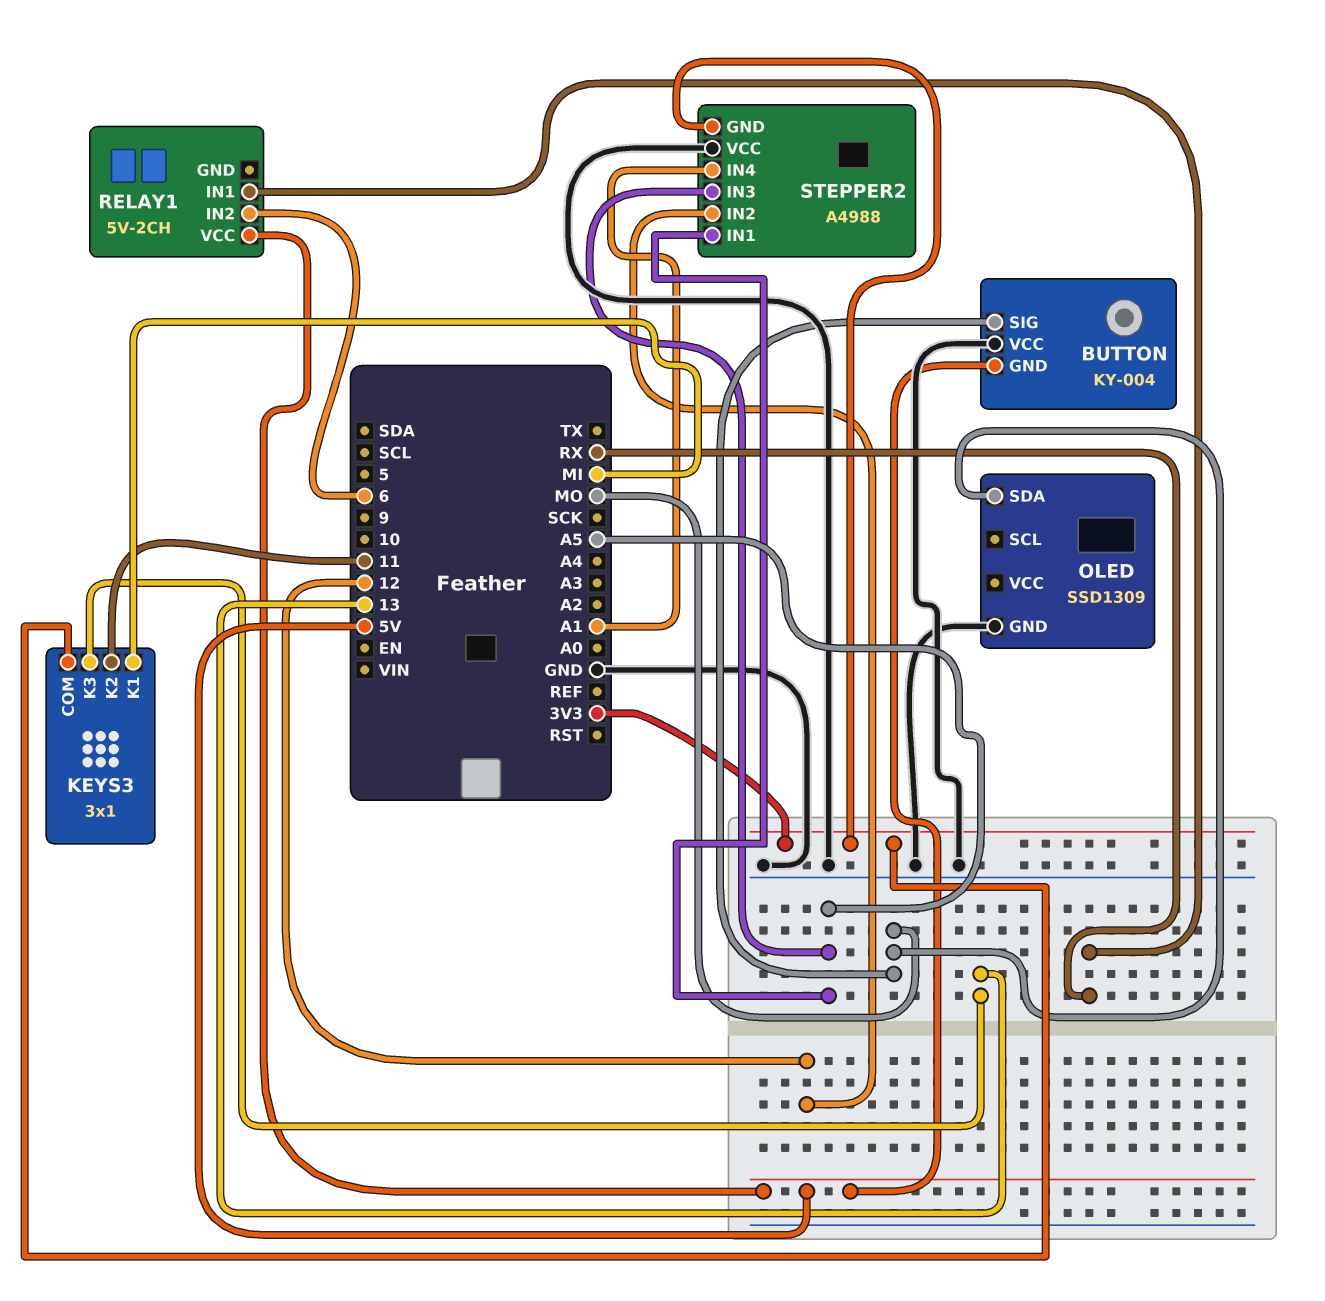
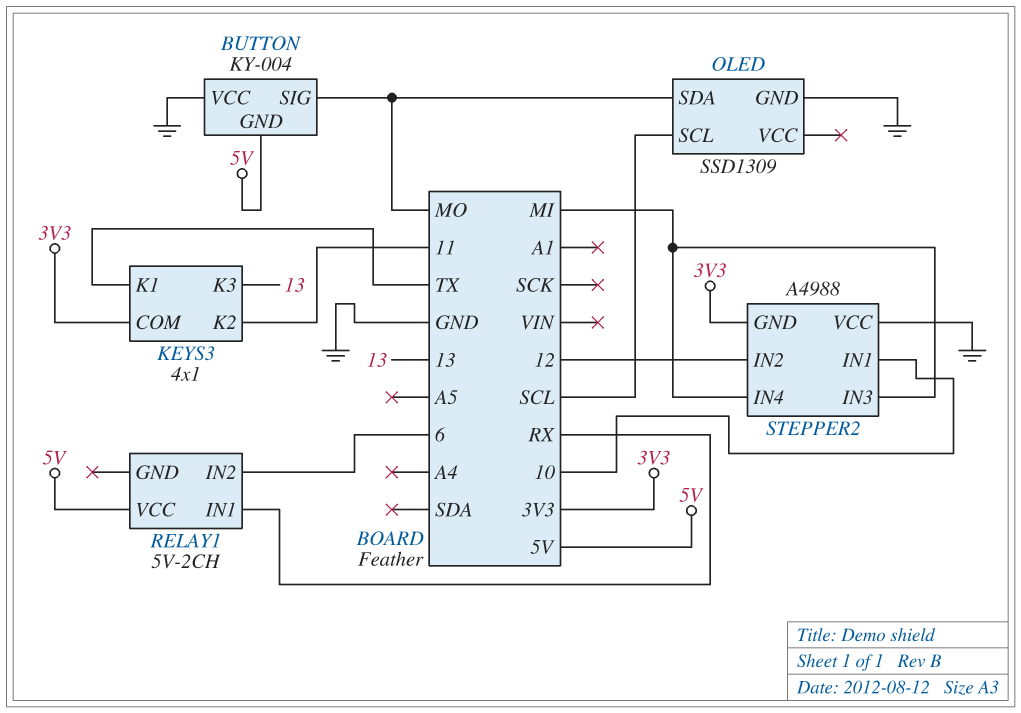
KEYS3: 3x1 -> 4x1
KEYS3 pin K1: MI -> TX
OLED pin SCL: none -> SCL
STEPPER2 pin IN1: A5 -> 10
STEPPER2 pin IN3: A5 -> MI
STEPPER2 pin IN4: A1 -> MI

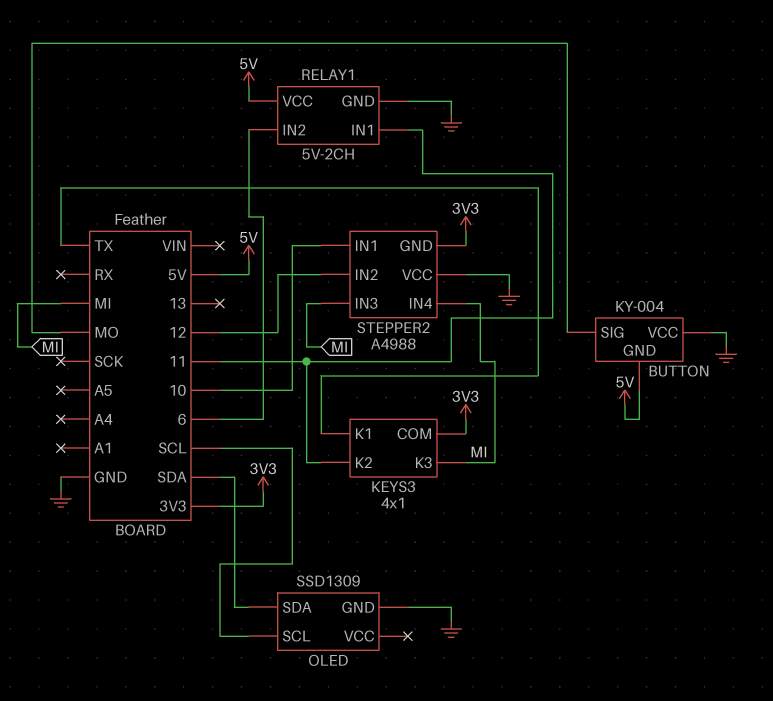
KEYS3 pin K3: 13 -> MI
OLED pin SDA: MO -> SDA
RELAY1 pin GND: none -> GND
RELAY1 pin IN1: RX -> 11

